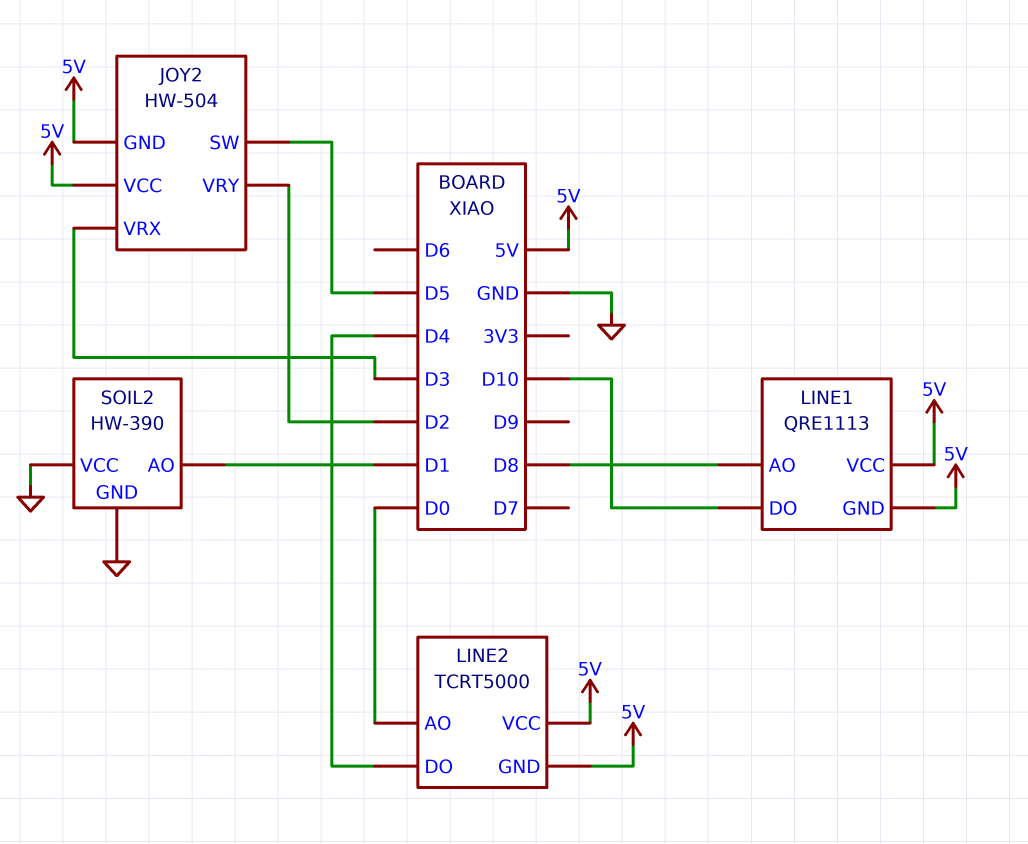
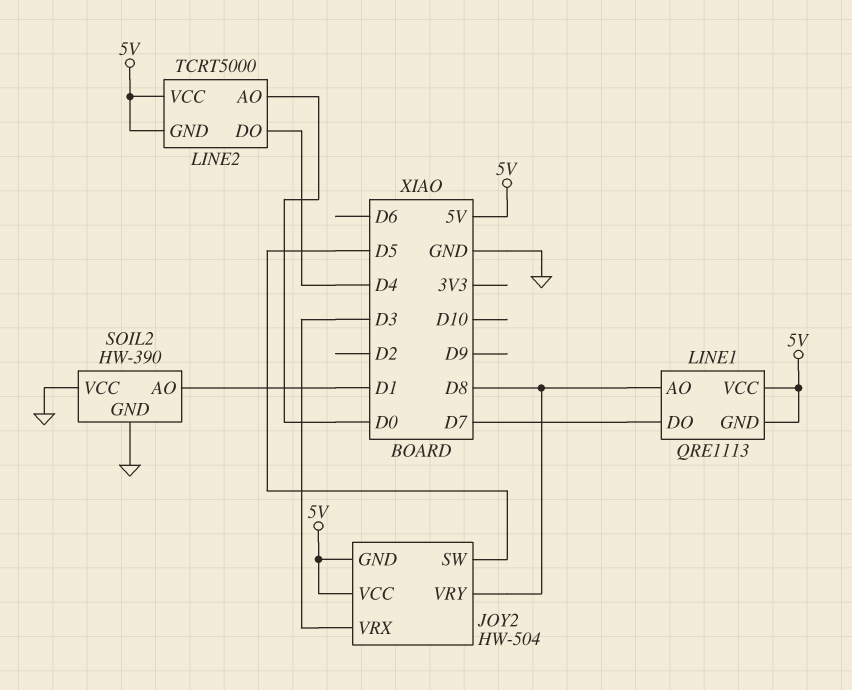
JOY2 pin VRY: D2 -> D8
LINE1 pin DO: D10 -> D7

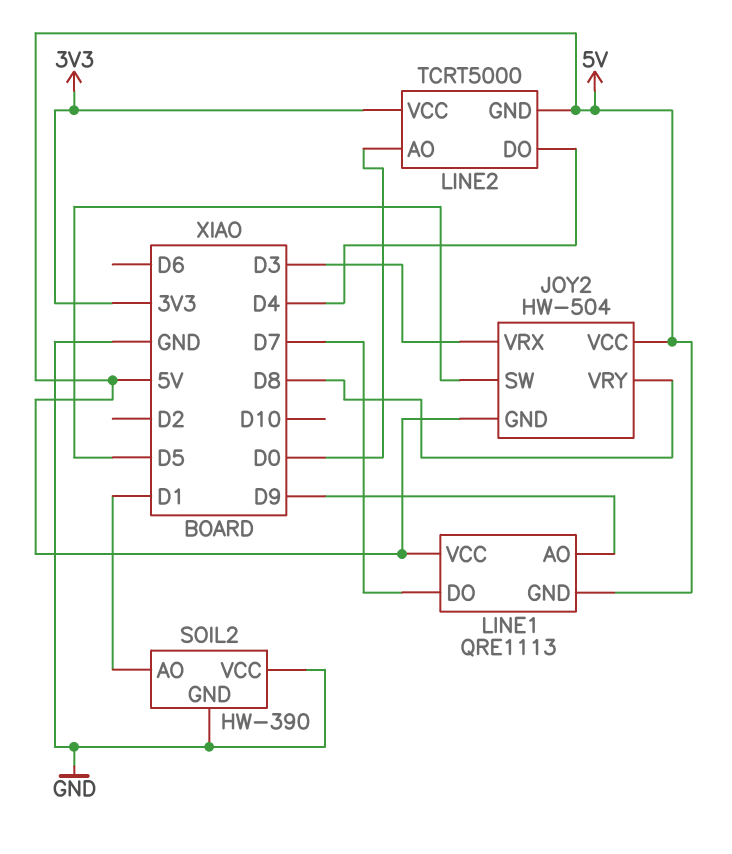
LINE1 pin AO: D8 -> D9
LINE2 pin VCC: 5V -> 3V3

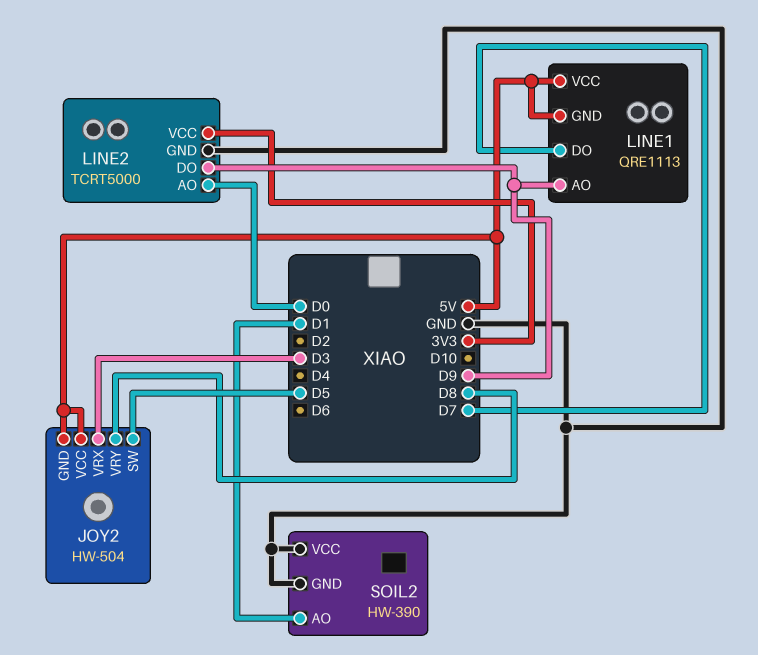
LINE2 pin DO: D4 -> D9
LINE2 pin GND: 5V -> GND

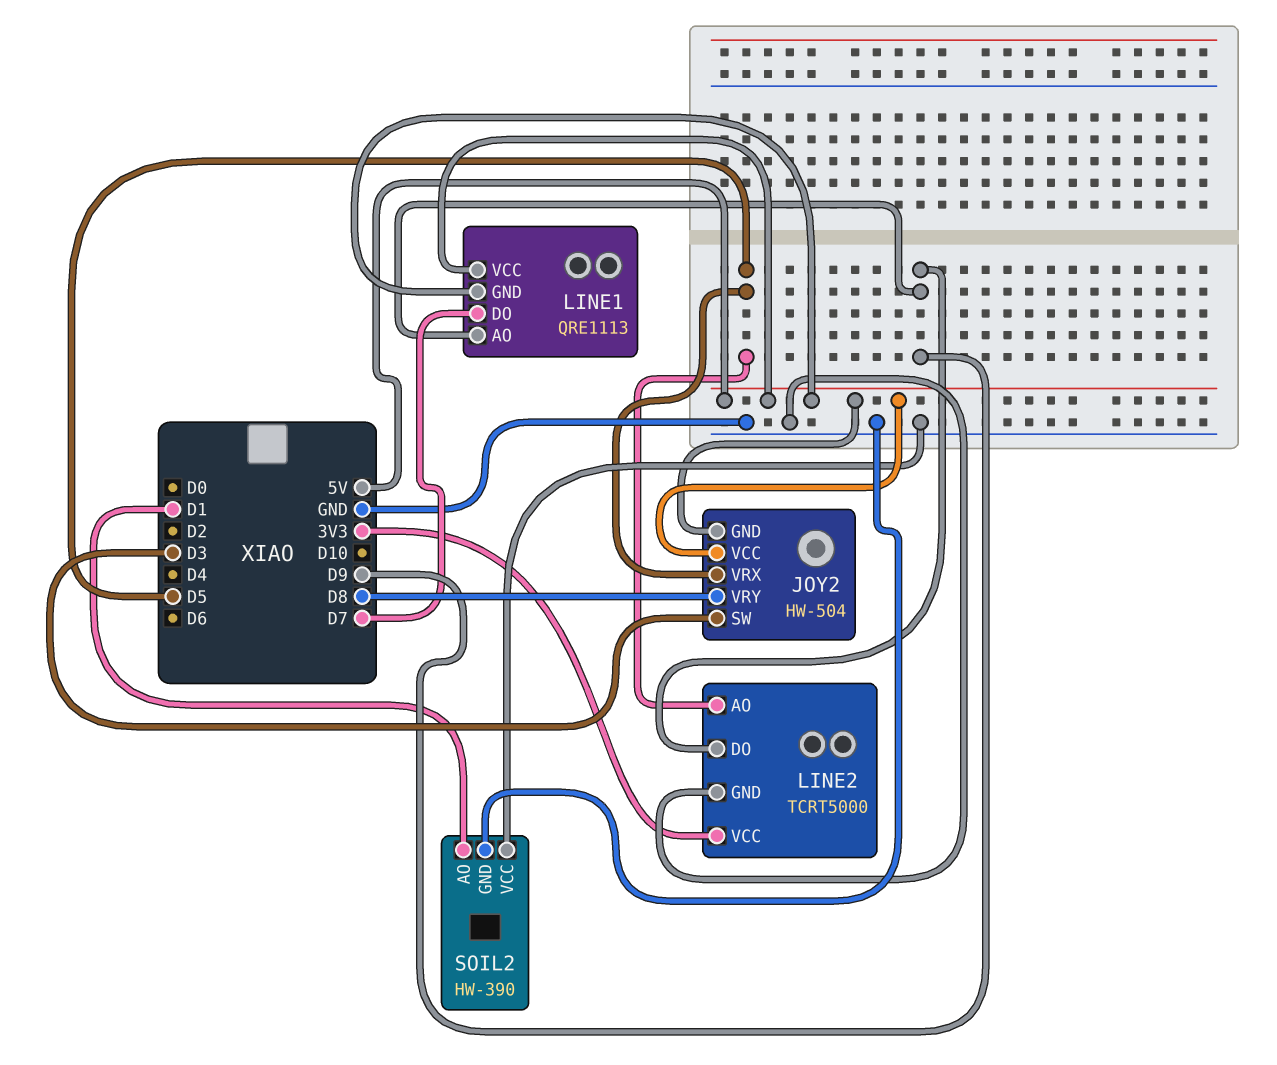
JOY2 pin SW: D5 -> D3
JOY2 pin VRX: D3 -> D5
LINE2 pin AO: D0 -> D5

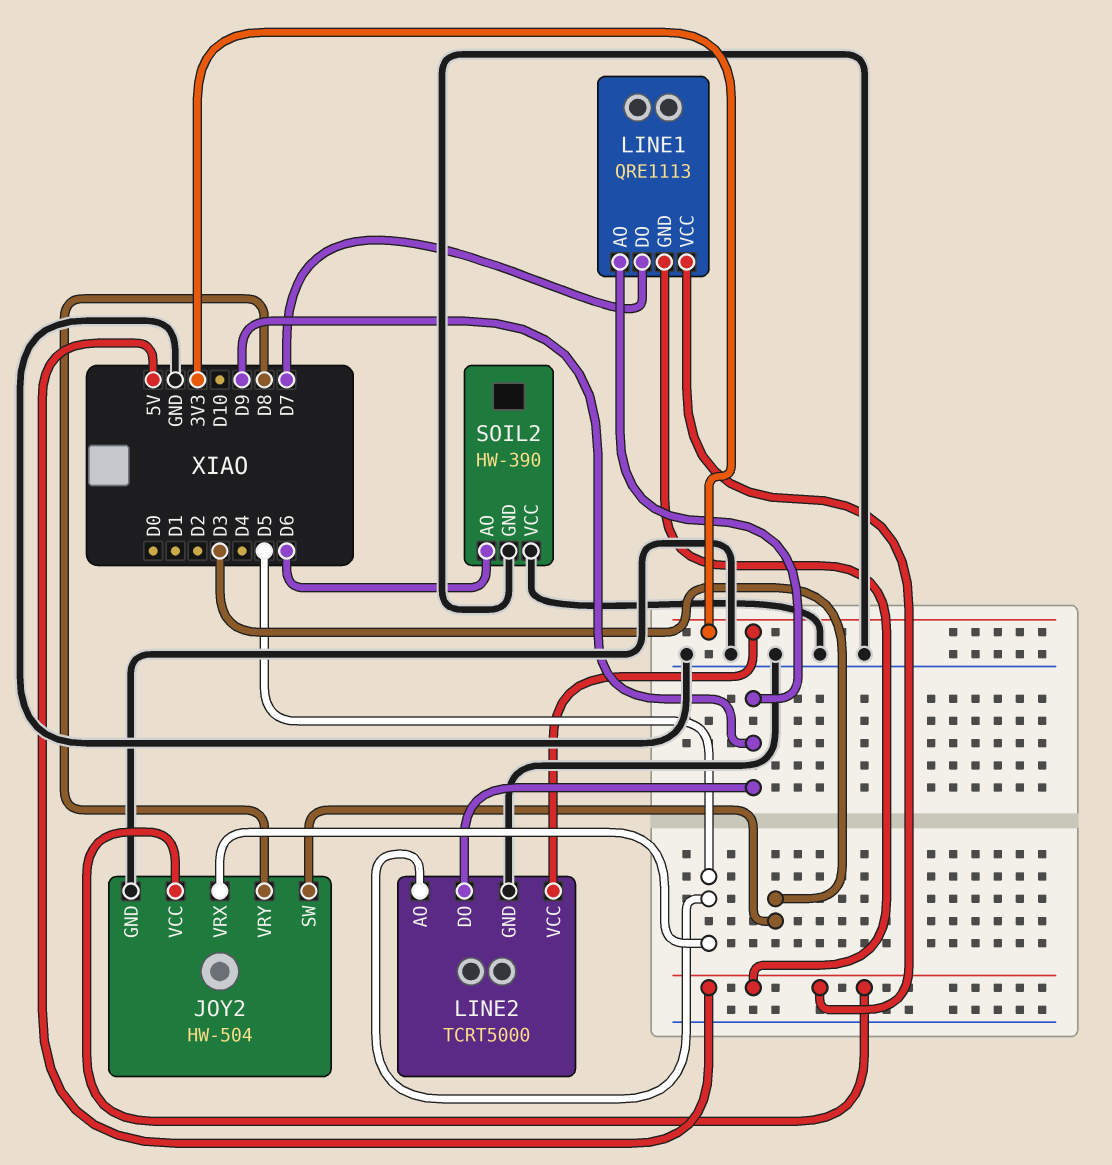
JOY2 pin GND: 5V -> GND
SOIL2 pin AO: D1 -> D6

